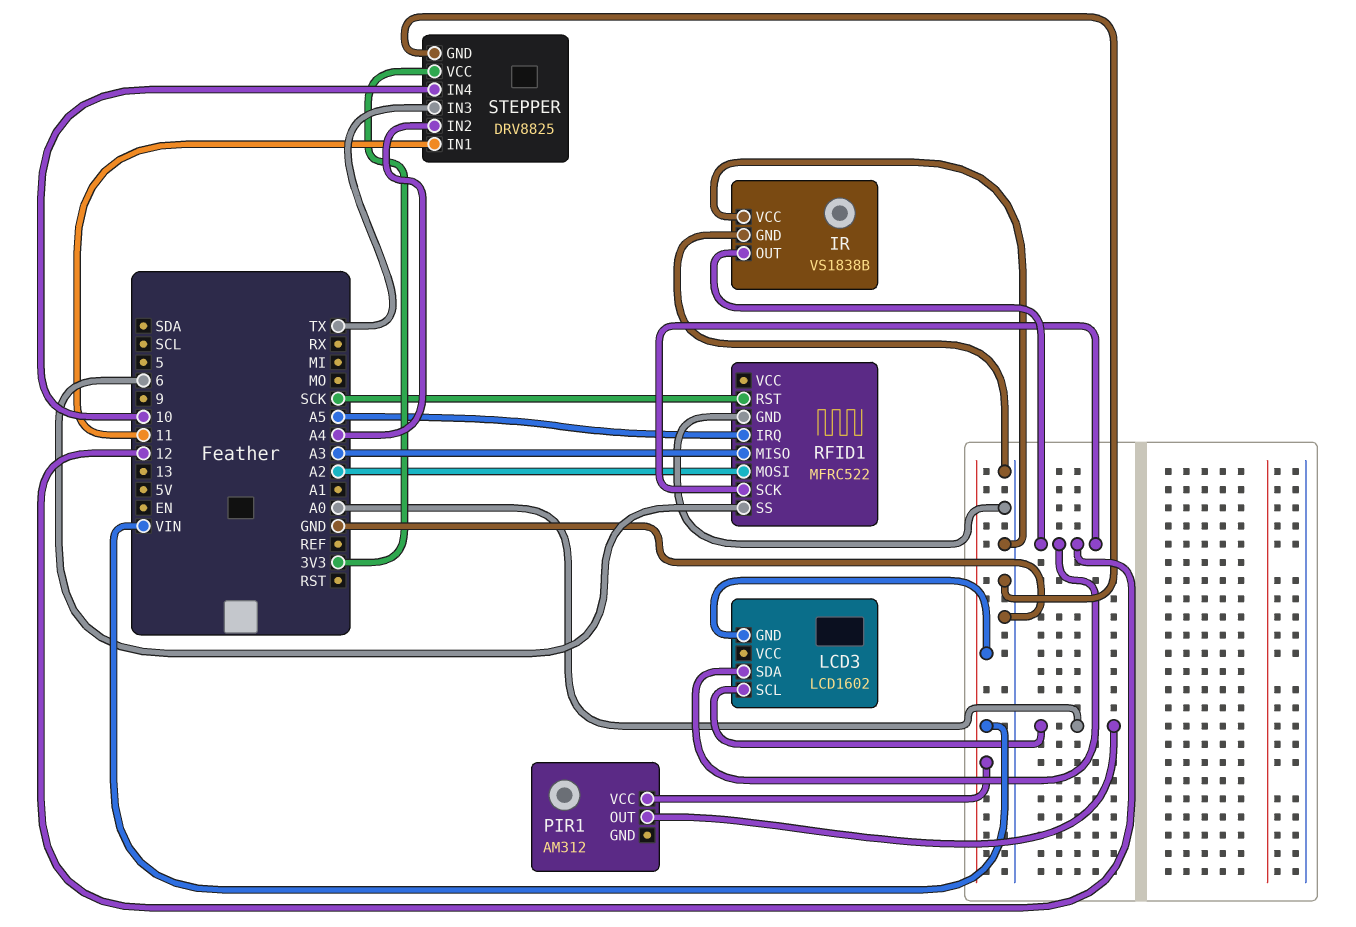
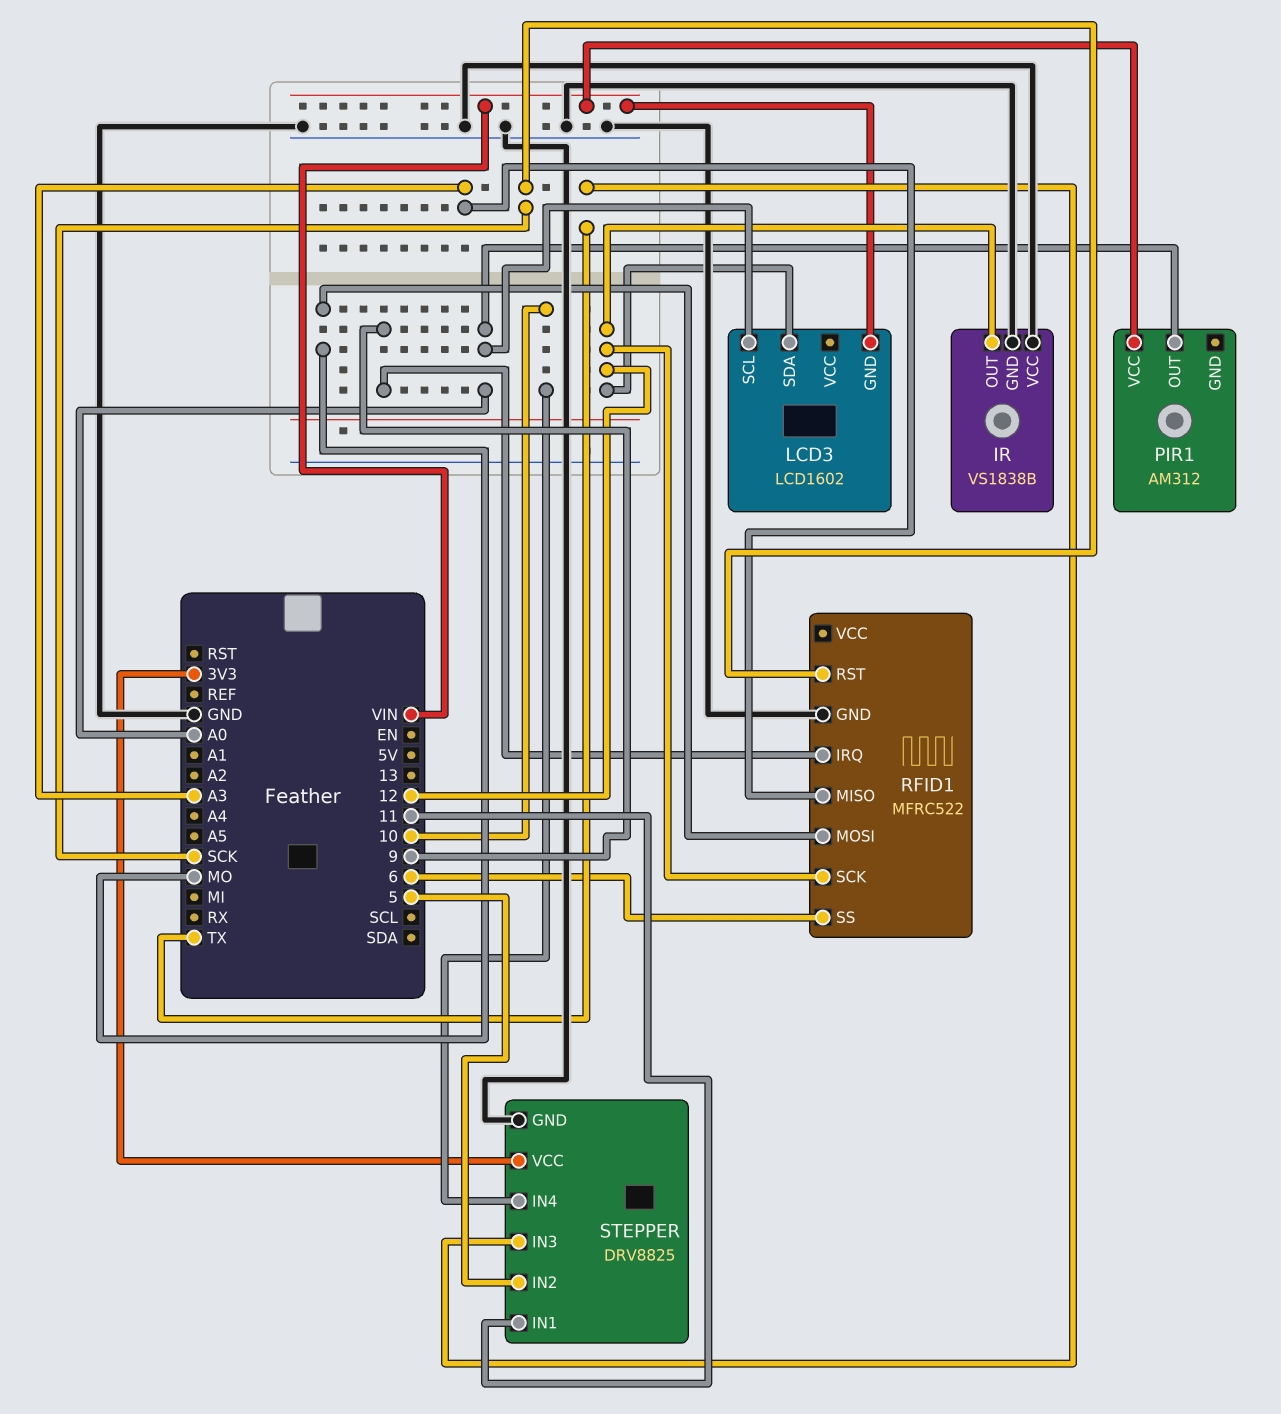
RFID1 pin IRQ: A5 -> 9
RFID1 pin MOSI: A2 -> MO
STEPPER pin IN2: A4 -> 5

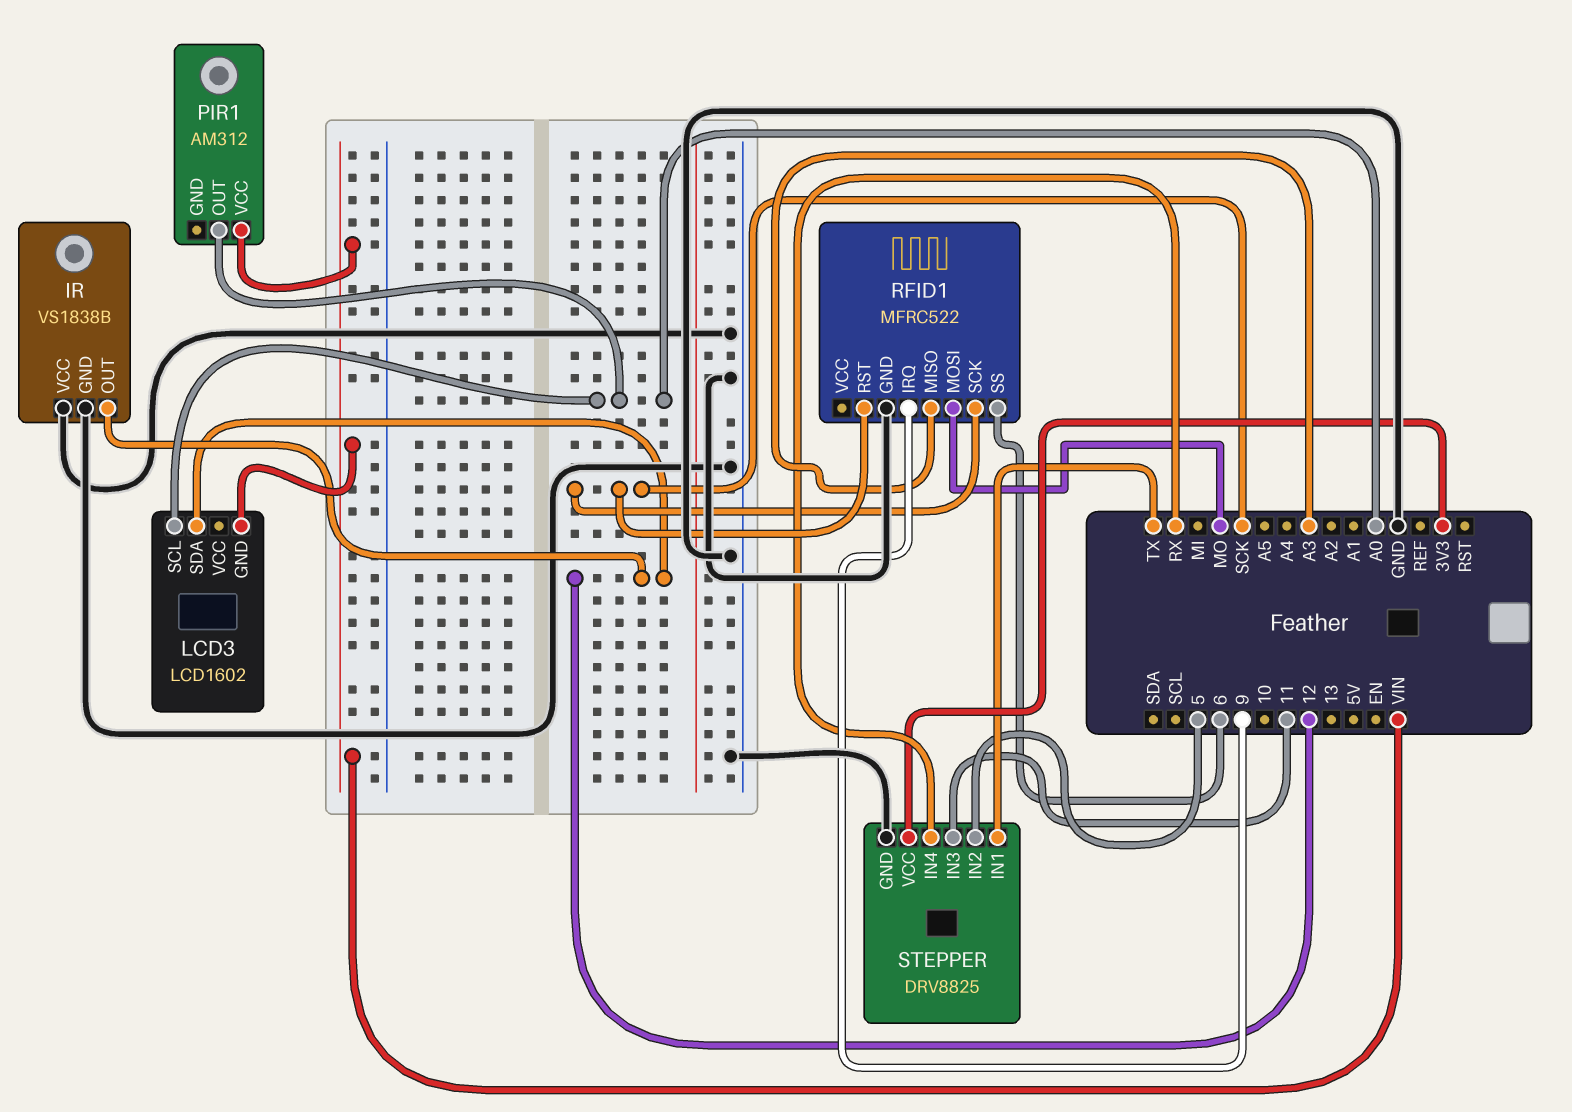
RFID1 pin SCK: 12 -> SCK
STEPPER pin IN1: 11 -> TX
STEPPER pin IN3: TX -> 11
STEPPER pin IN4: 10 -> RX

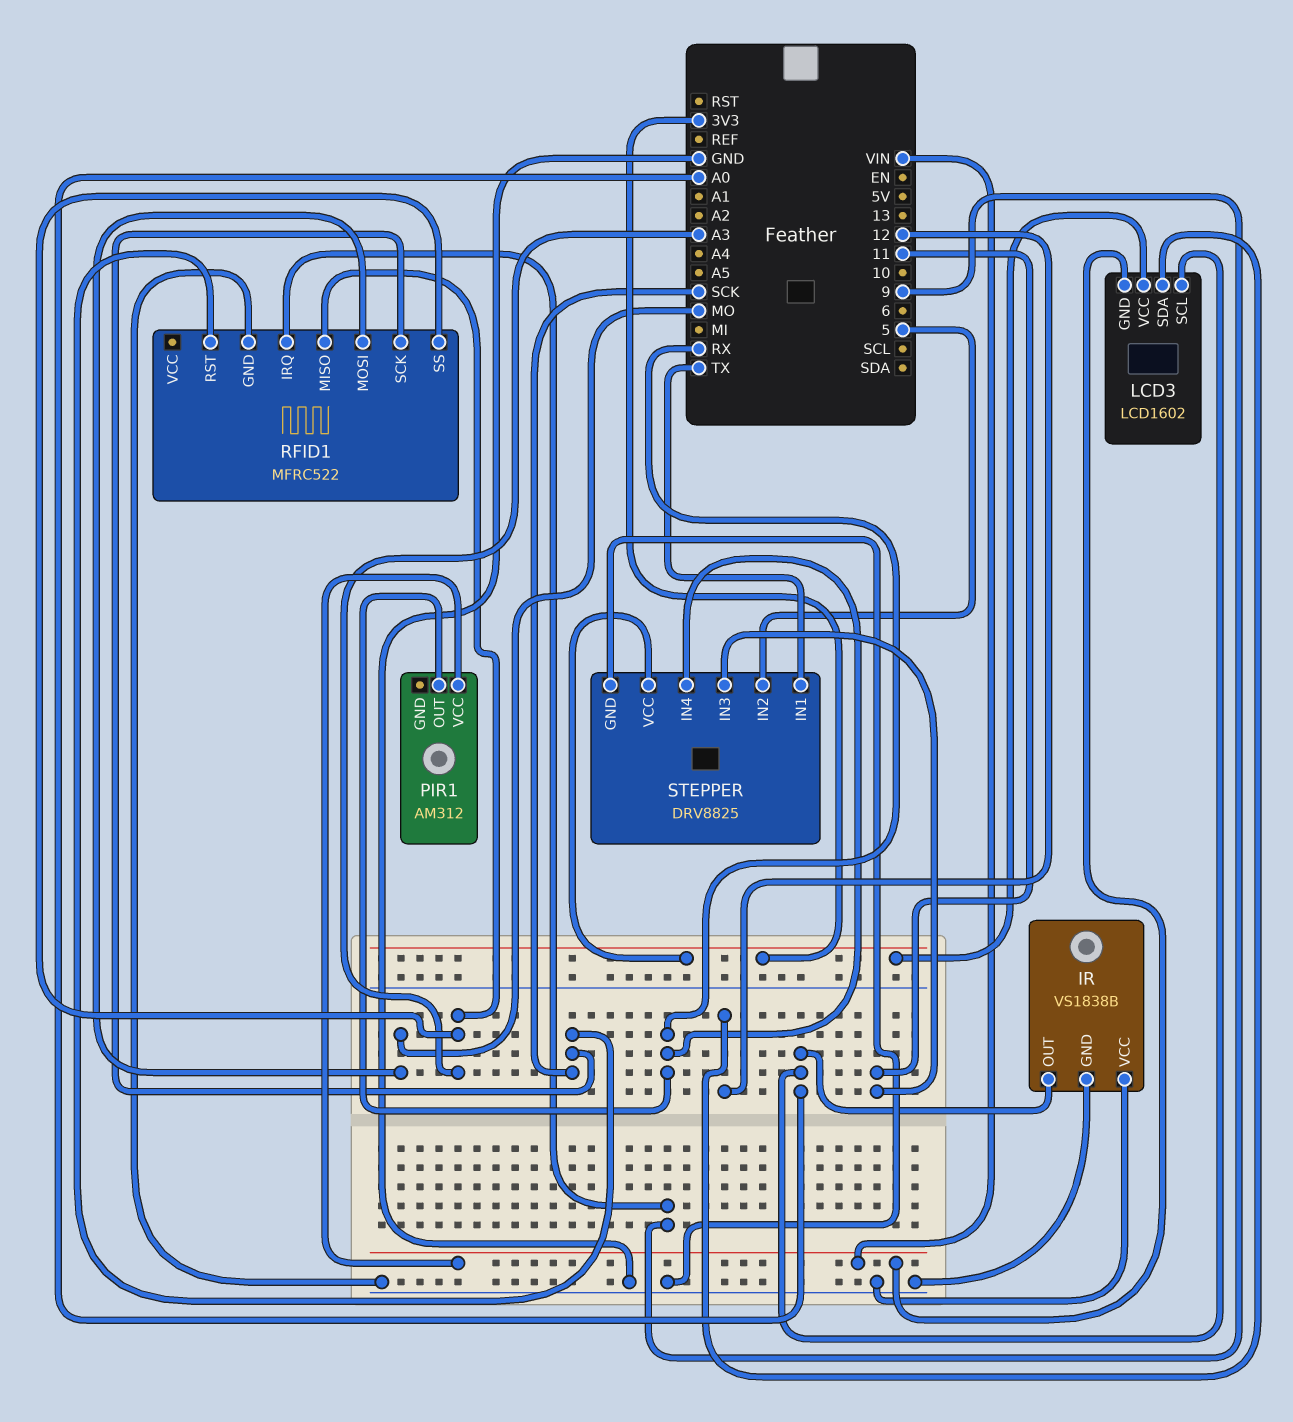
IR pin OUT: 12 -> A0
LCD3 pin VCC: none -> 3V3
PIR1 pin OUT: A0 -> RX
RFID1 pin SS: 6 -> A3

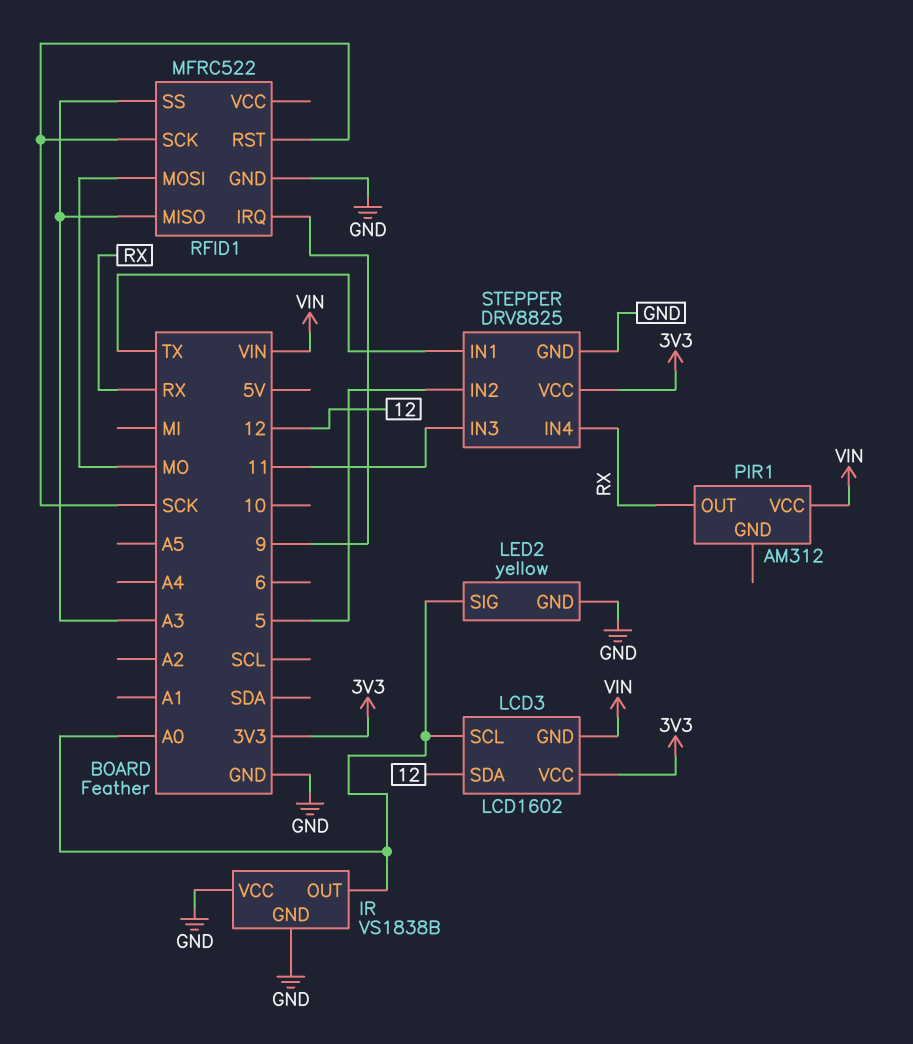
LED2: none -> yellow
LED2 pin GND: none -> GND
LED2 pin SIG: none -> A0

